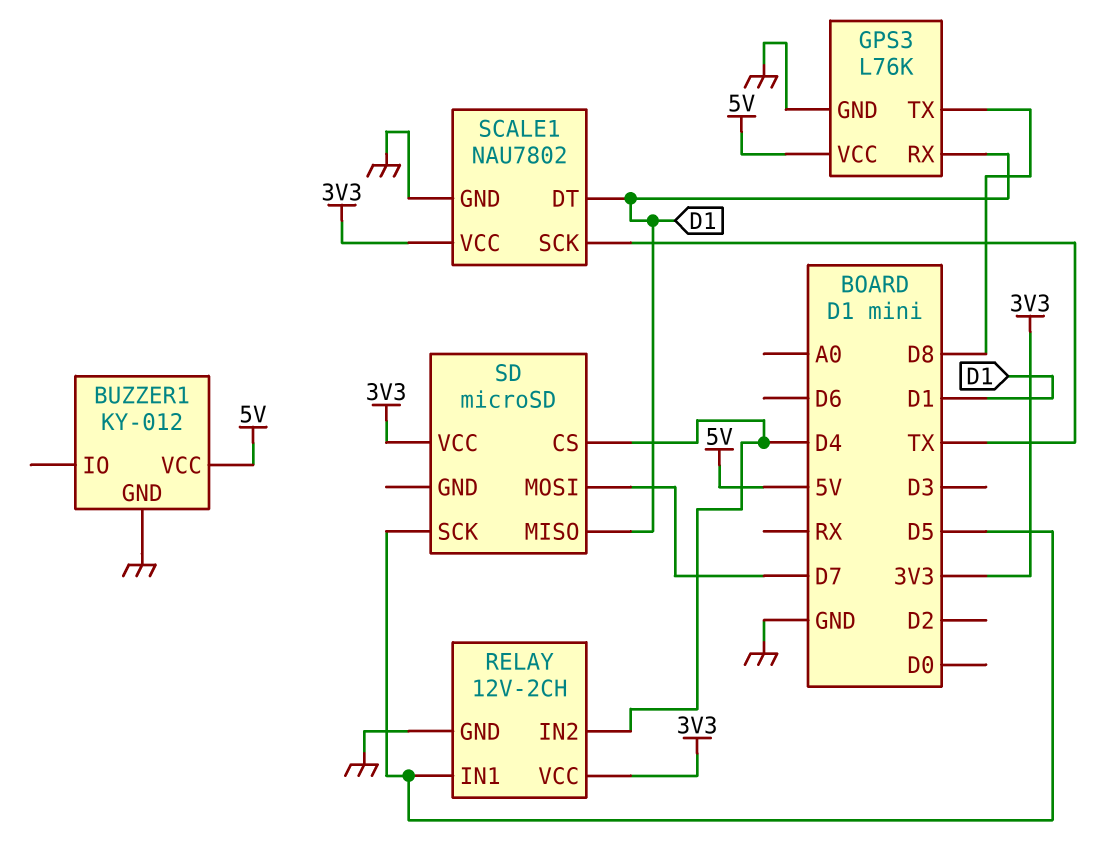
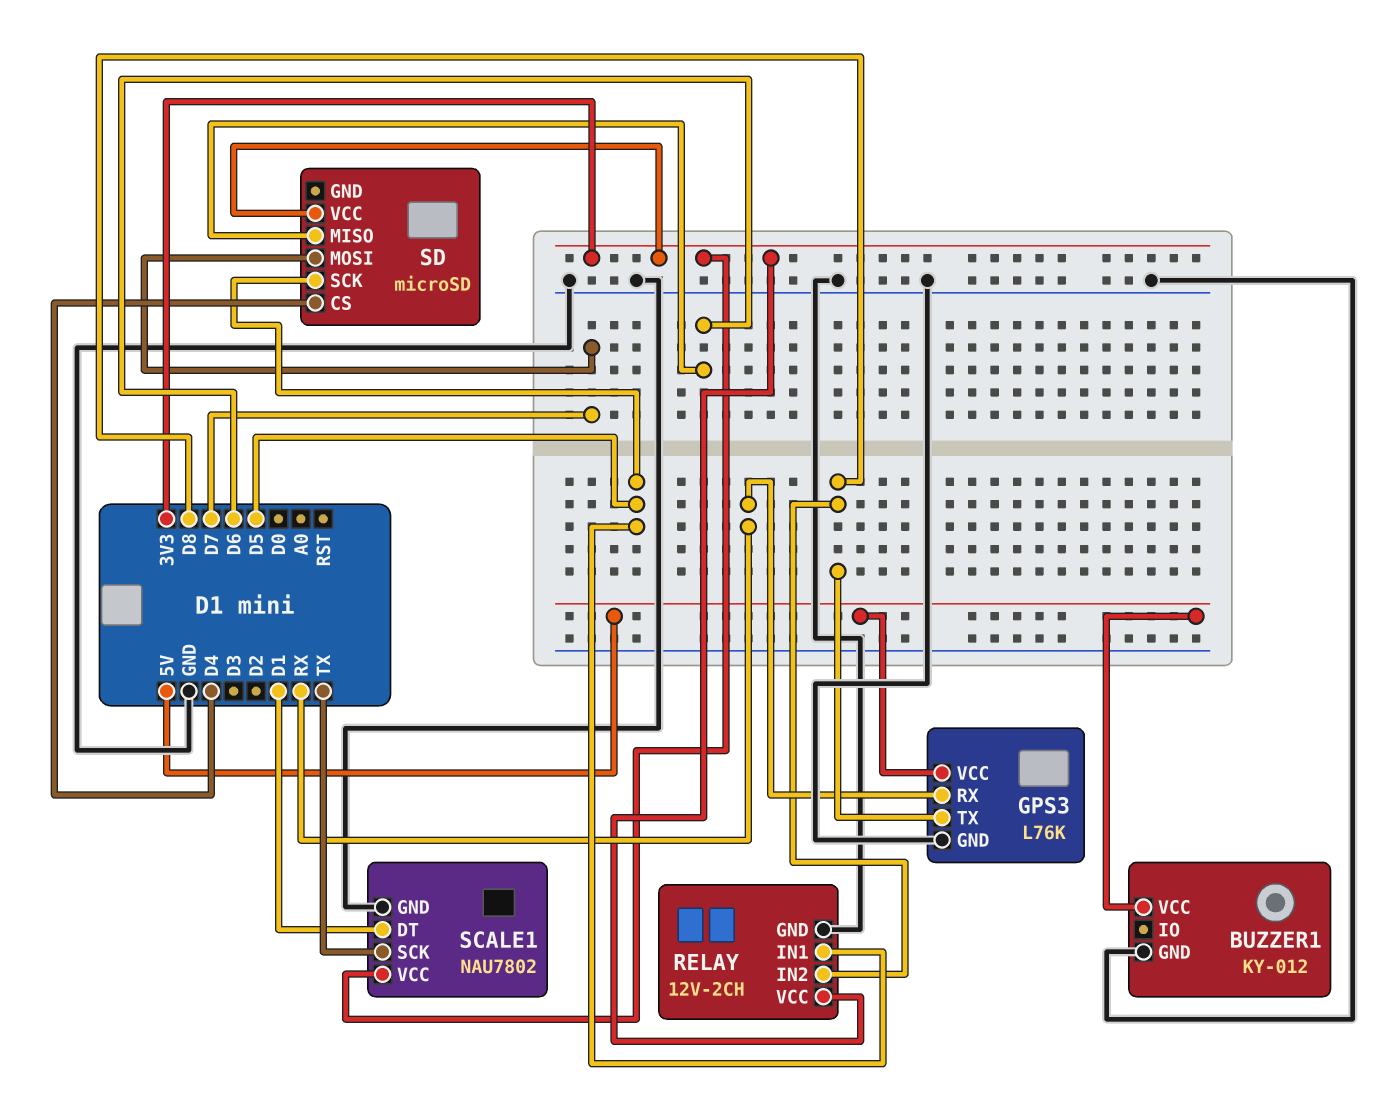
GPS3 pin RX: D1 -> RX
RELAY pin IN2: D4 -> D8
SD pin MISO: D1 -> D6

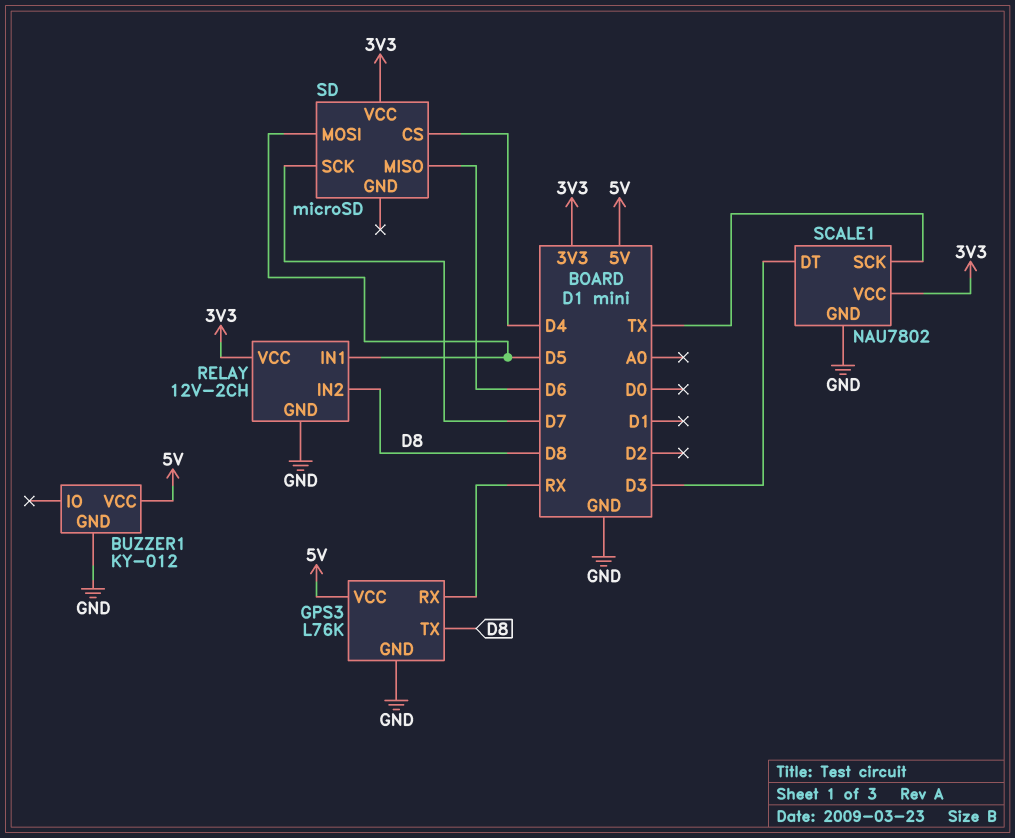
SCALE1 pin DT: D1 -> D3
SD pin MOSI: D7 -> D5
SD pin SCK: D5 -> D7

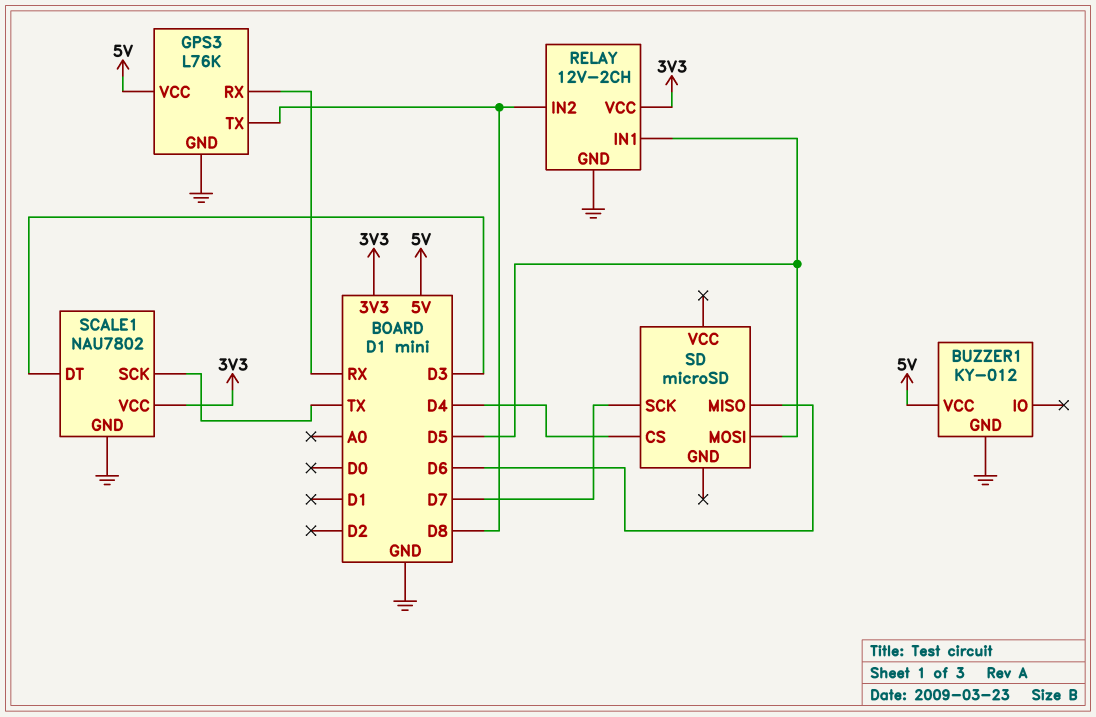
SD pin VCC: 3V3 -> none

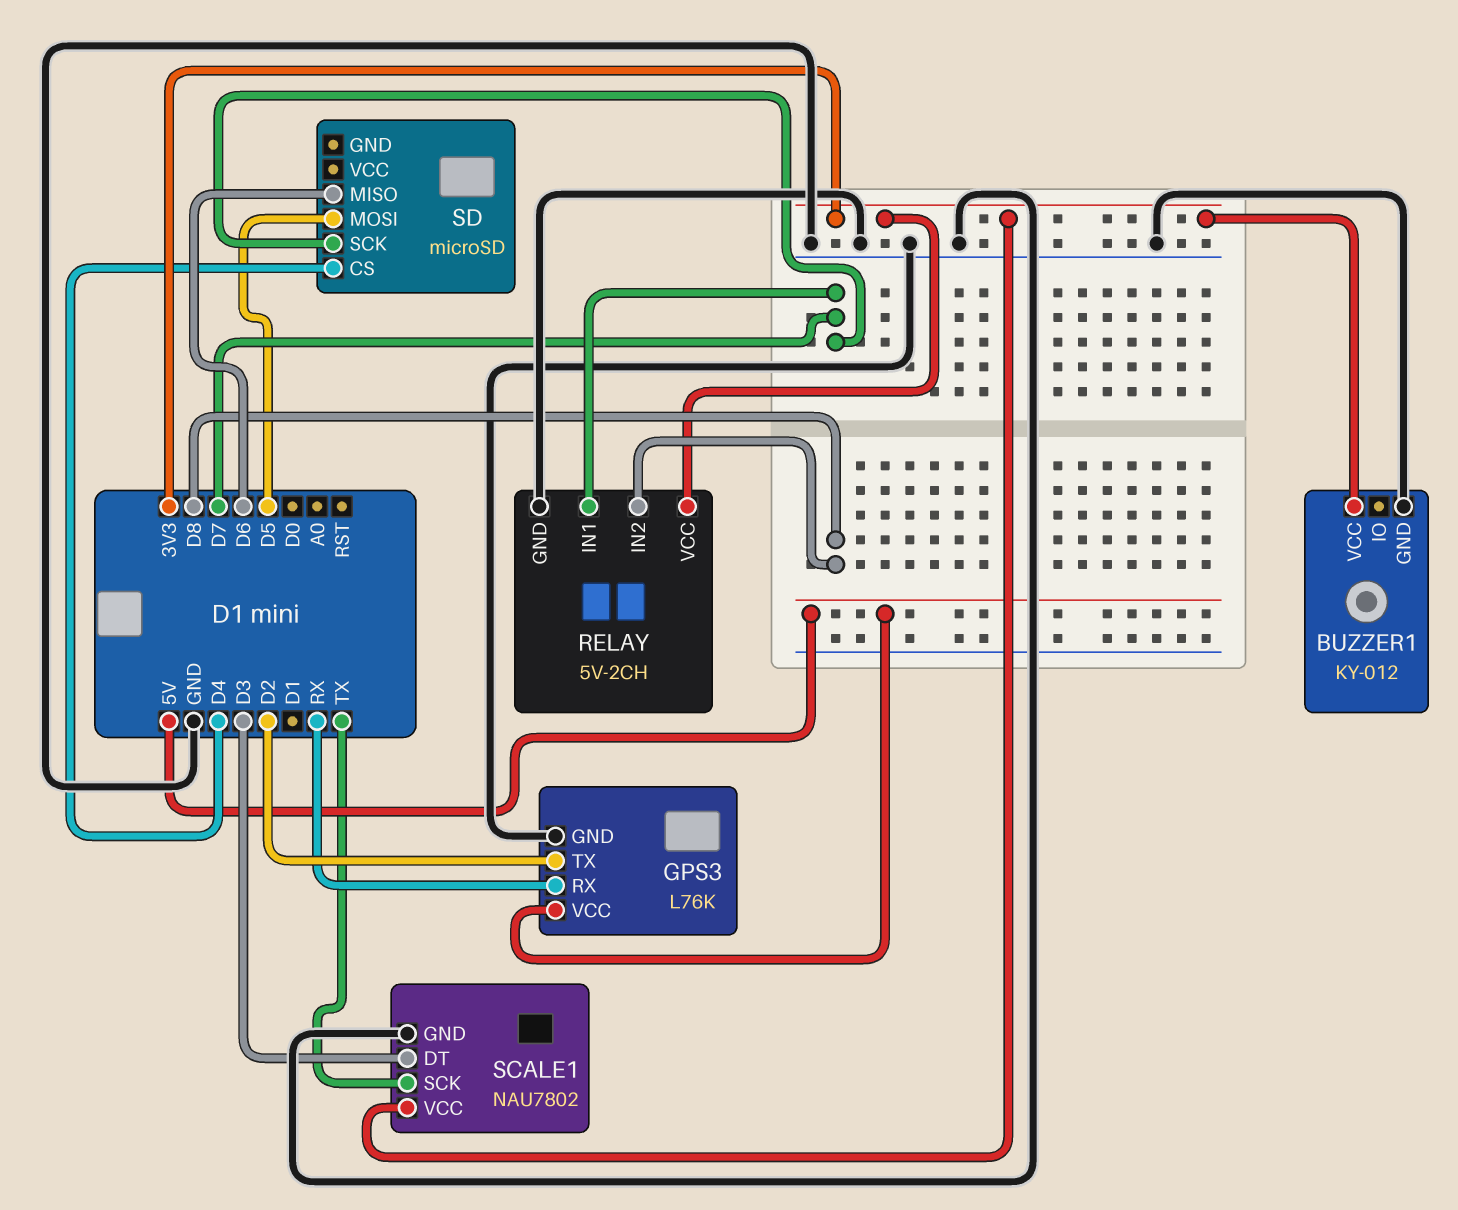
BUZZER1 pin VCC: 5V -> 3V3
GPS3 pin TX: D8 -> D2
RELAY: 12V-2CH -> 5V-2CH
RELAY pin IN1: D5 -> D7

